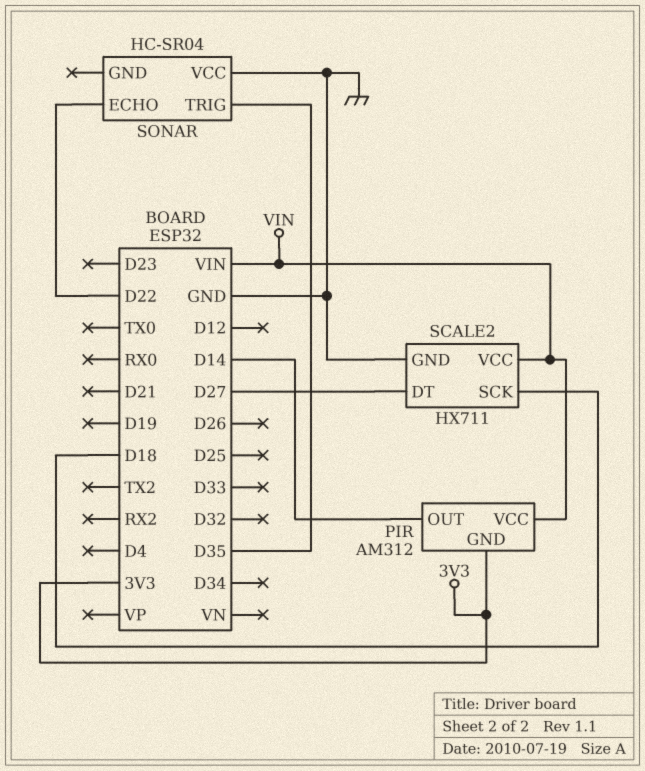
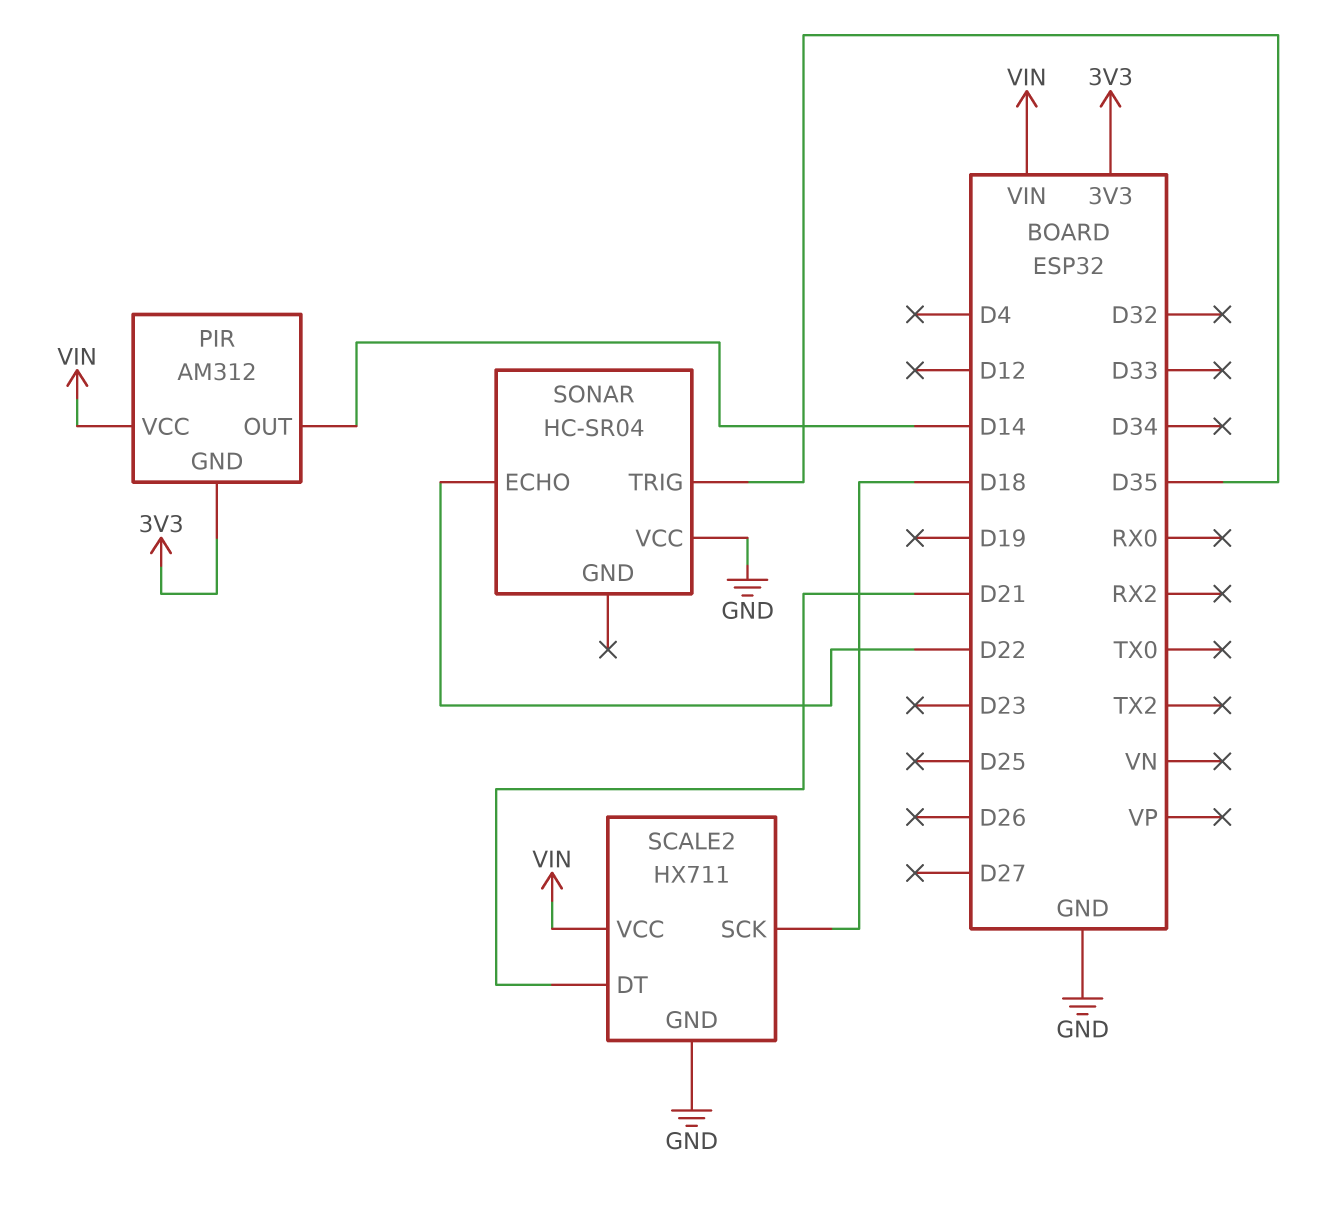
SCALE2 pin DT: D27 -> D21

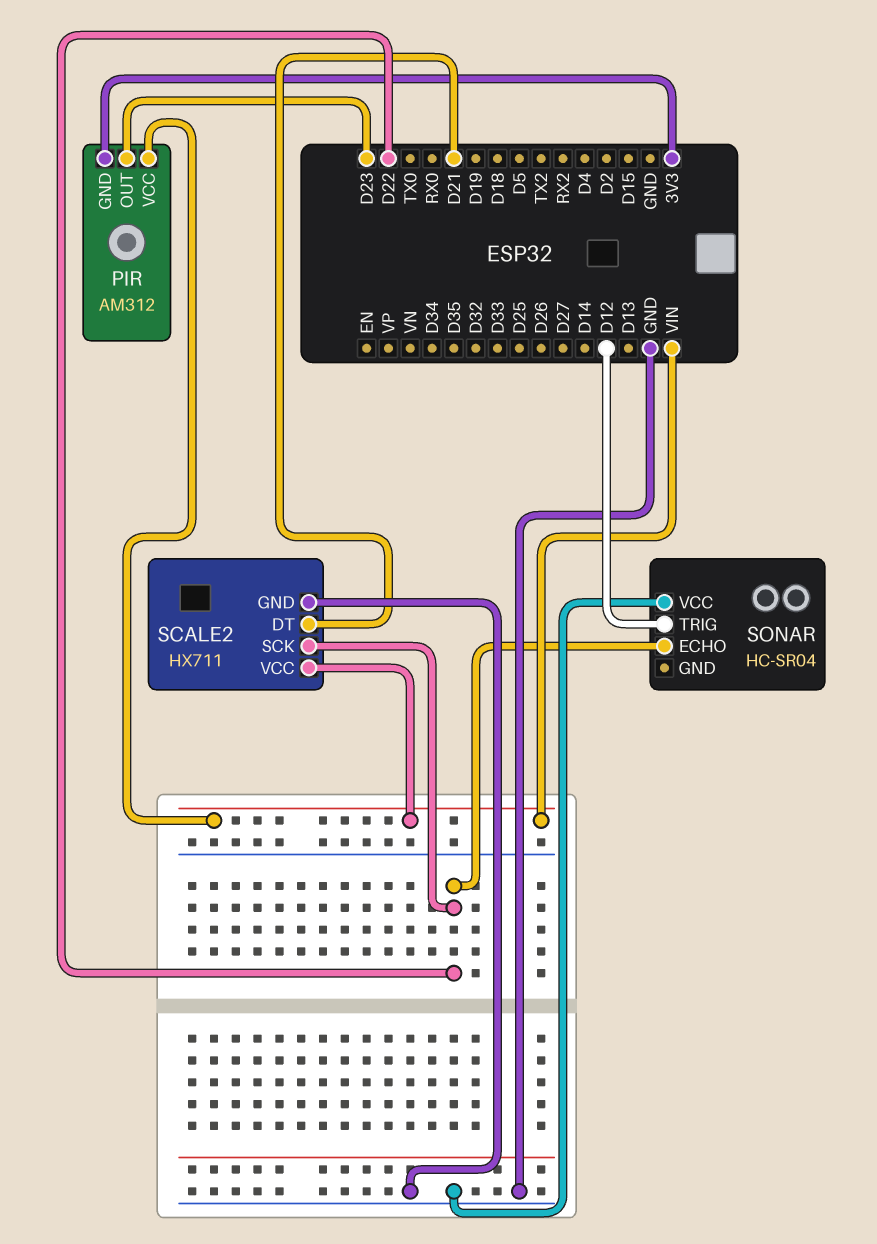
PIR pin OUT: D14 -> D23
SCALE2 pin SCK: D18 -> D22
SONAR pin TRIG: D35 -> D12

